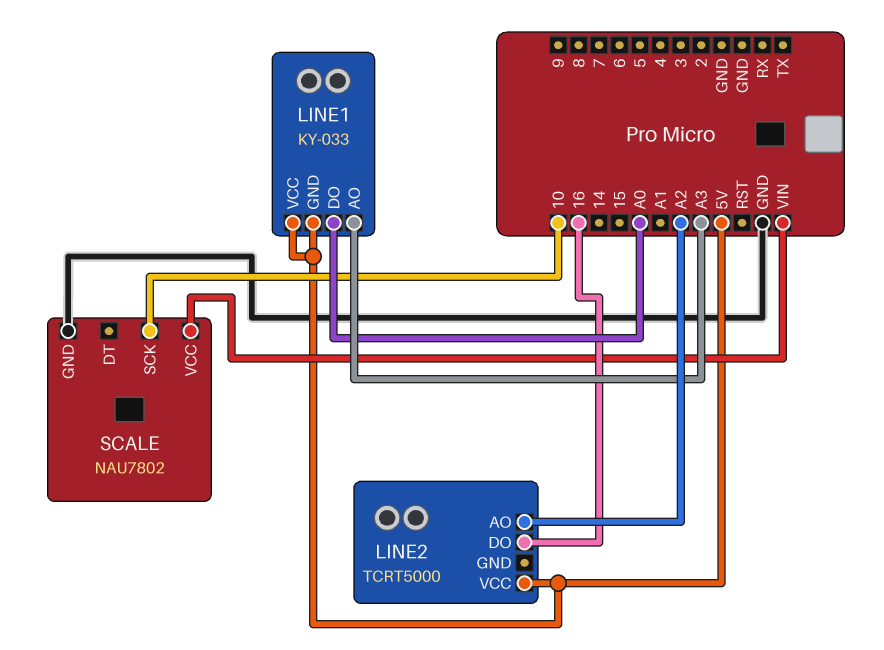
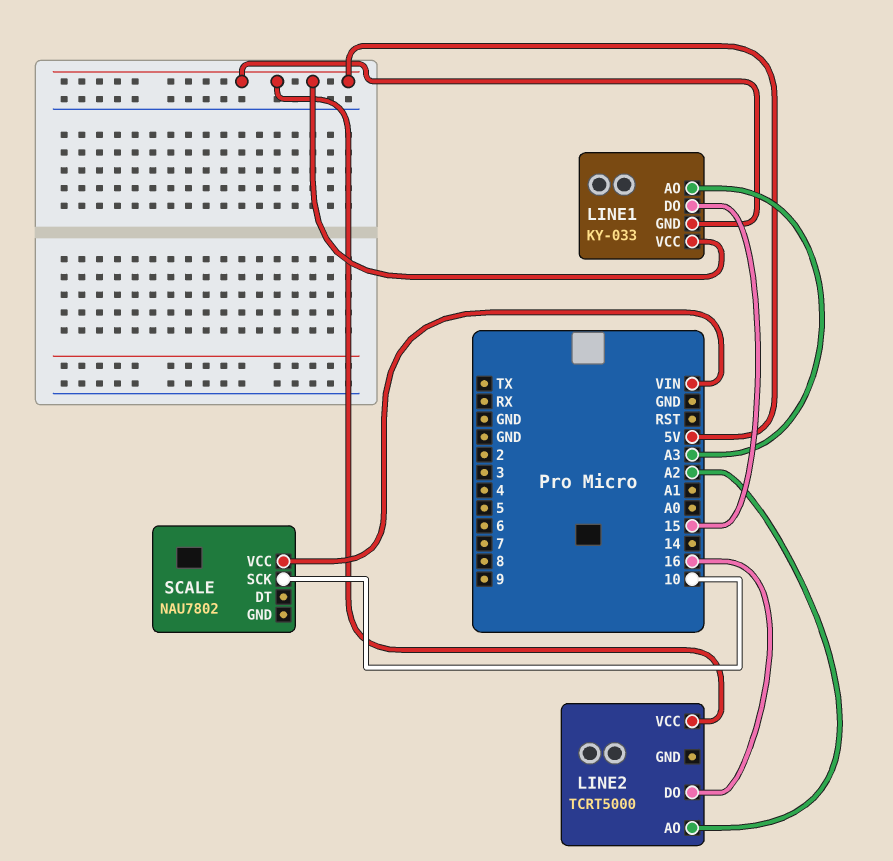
LINE1 pin DO: A0 -> 15
SCALE pin GND: GND -> none

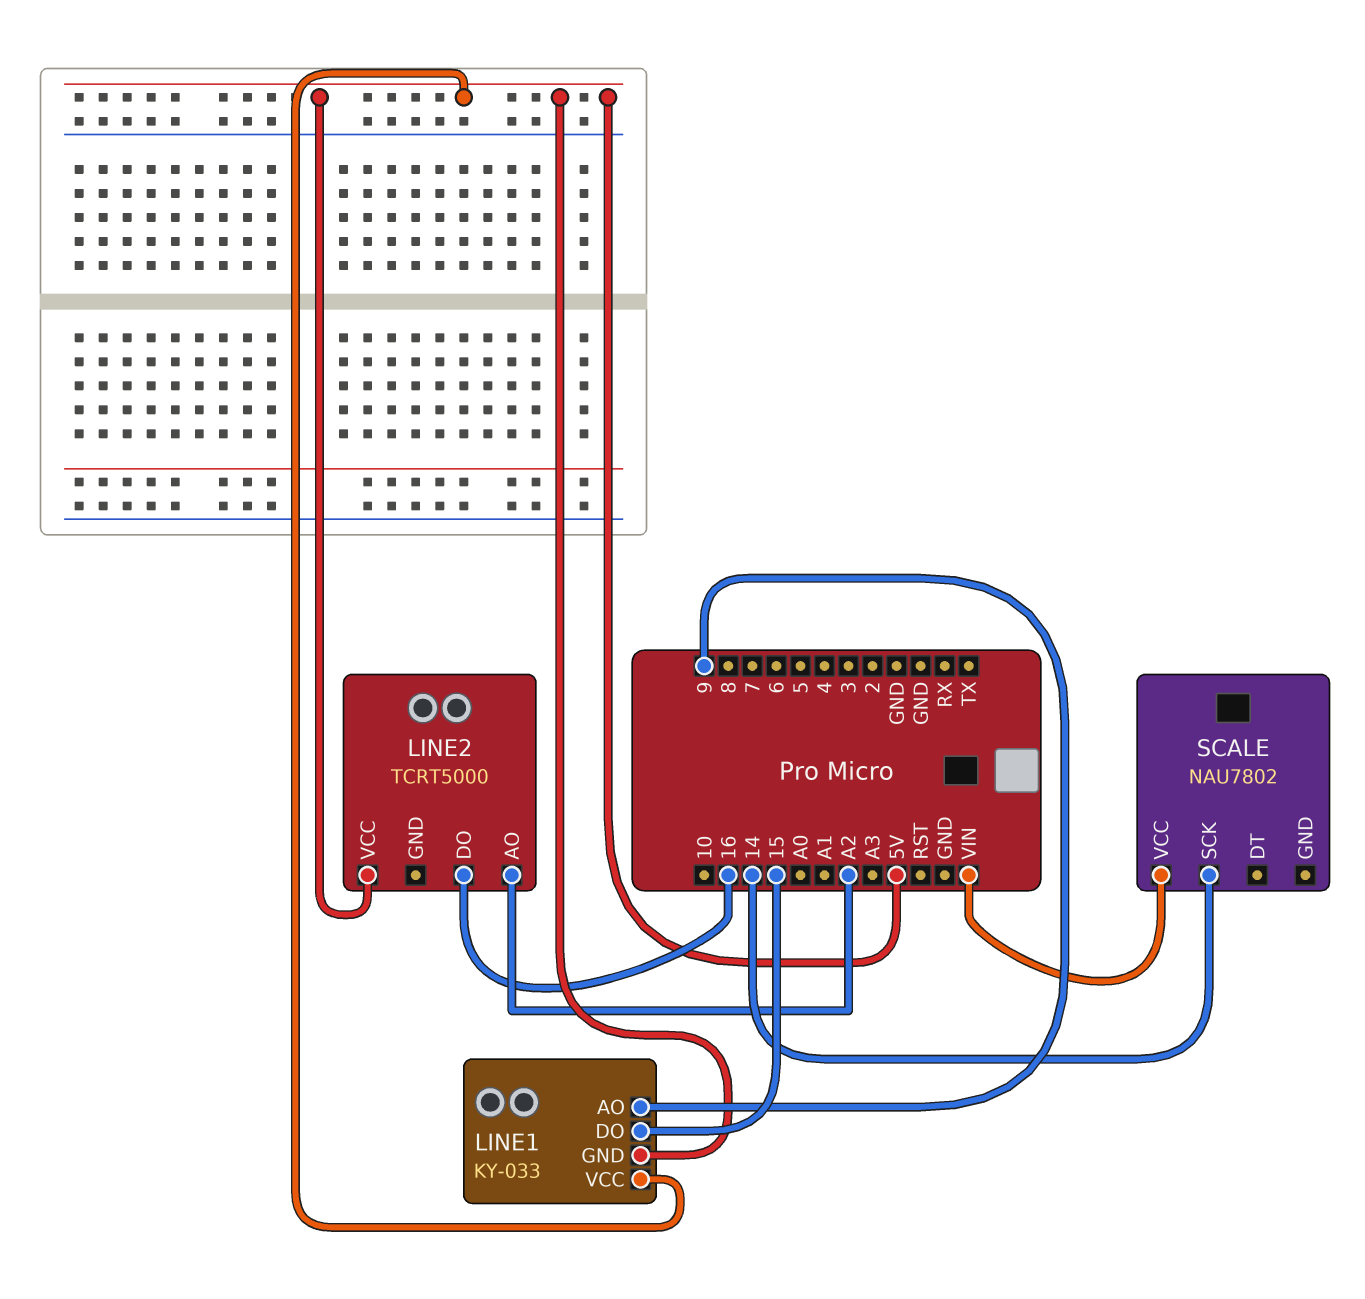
LINE1 pin AO: A3 -> 9
SCALE pin SCK: 10 -> 14

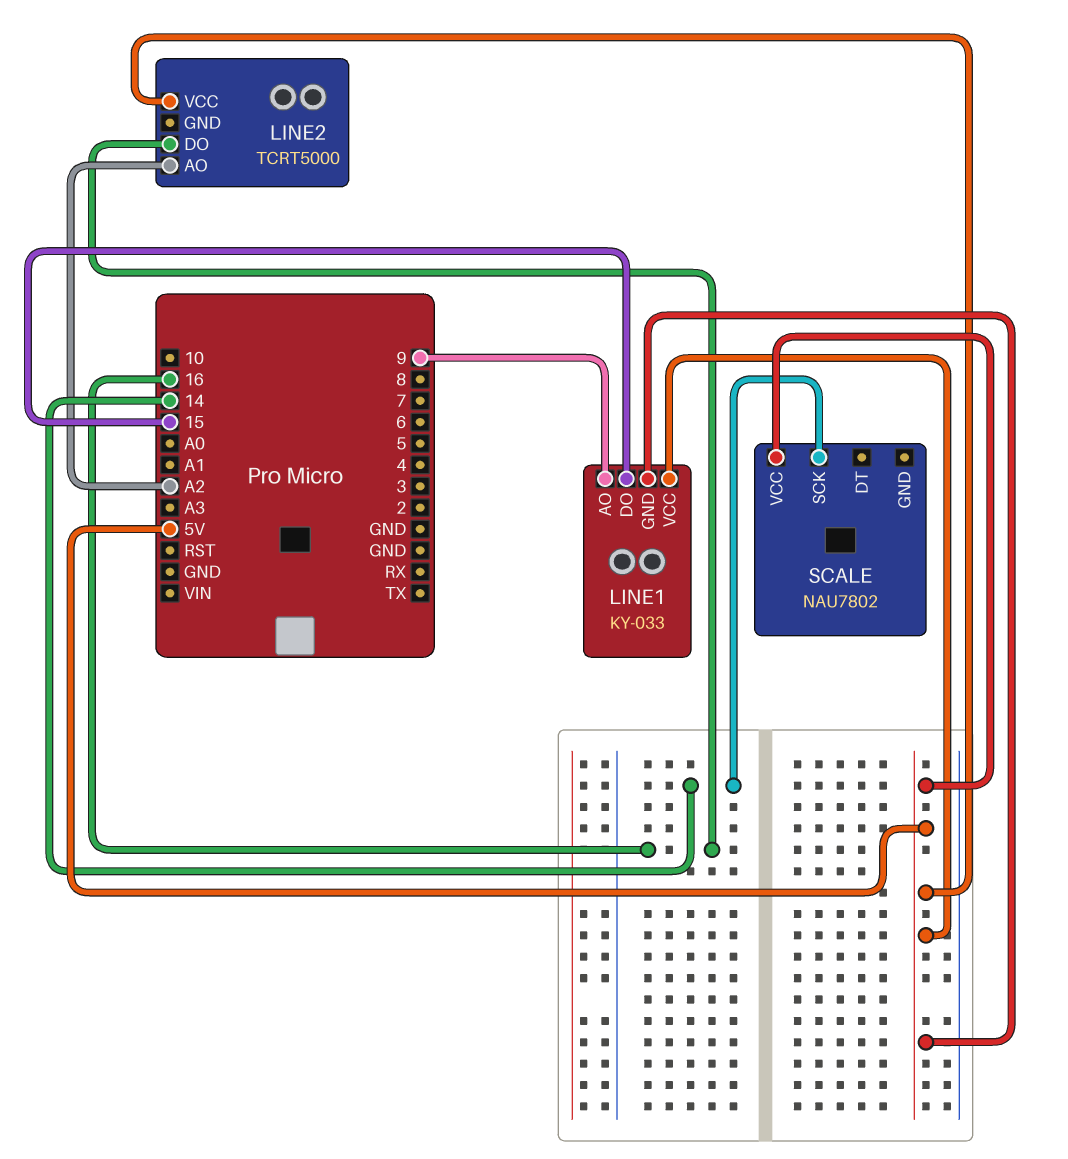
SCALE pin VCC: VIN -> 5V

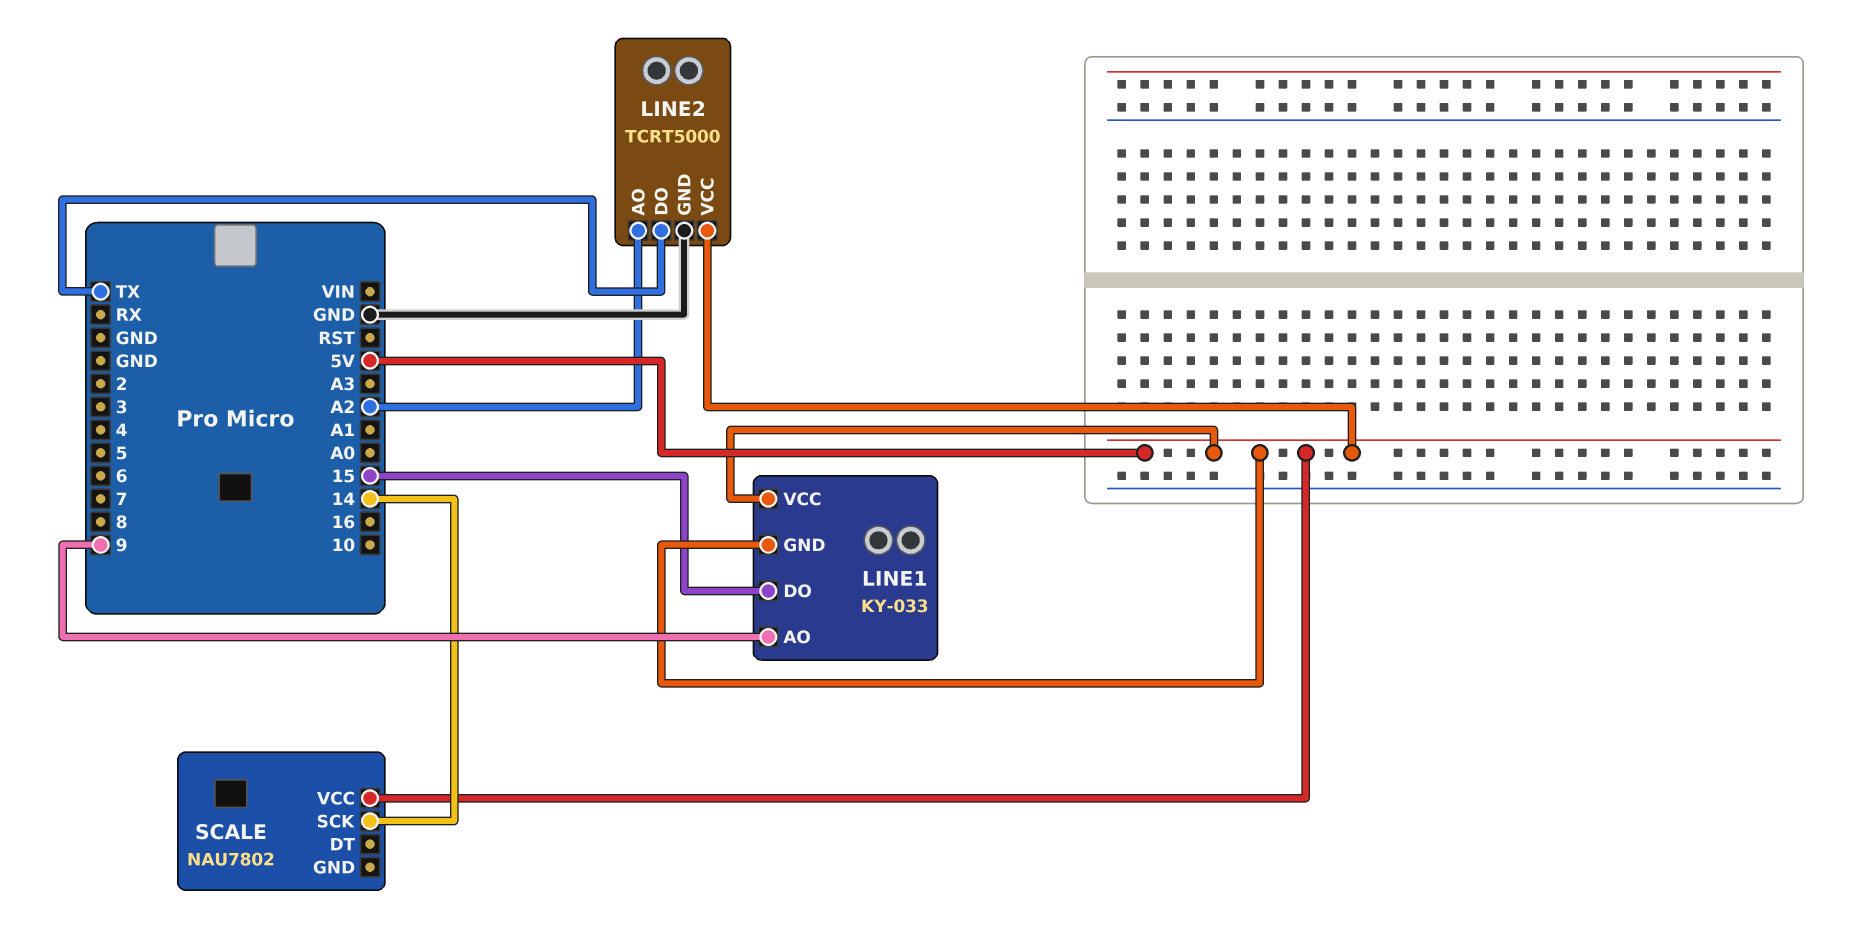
LINE2 pin DO: 16 -> TX
LINE2 pin GND: none -> GND

